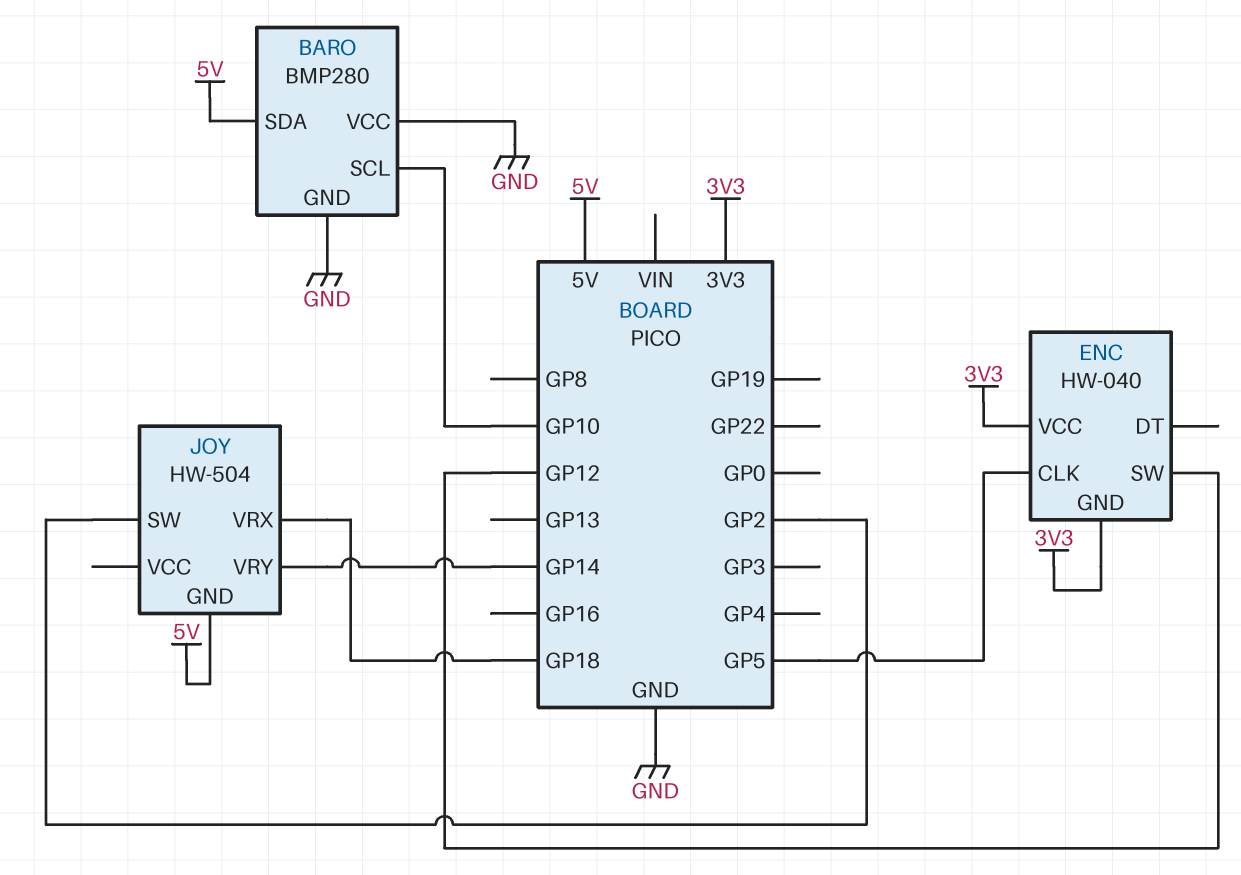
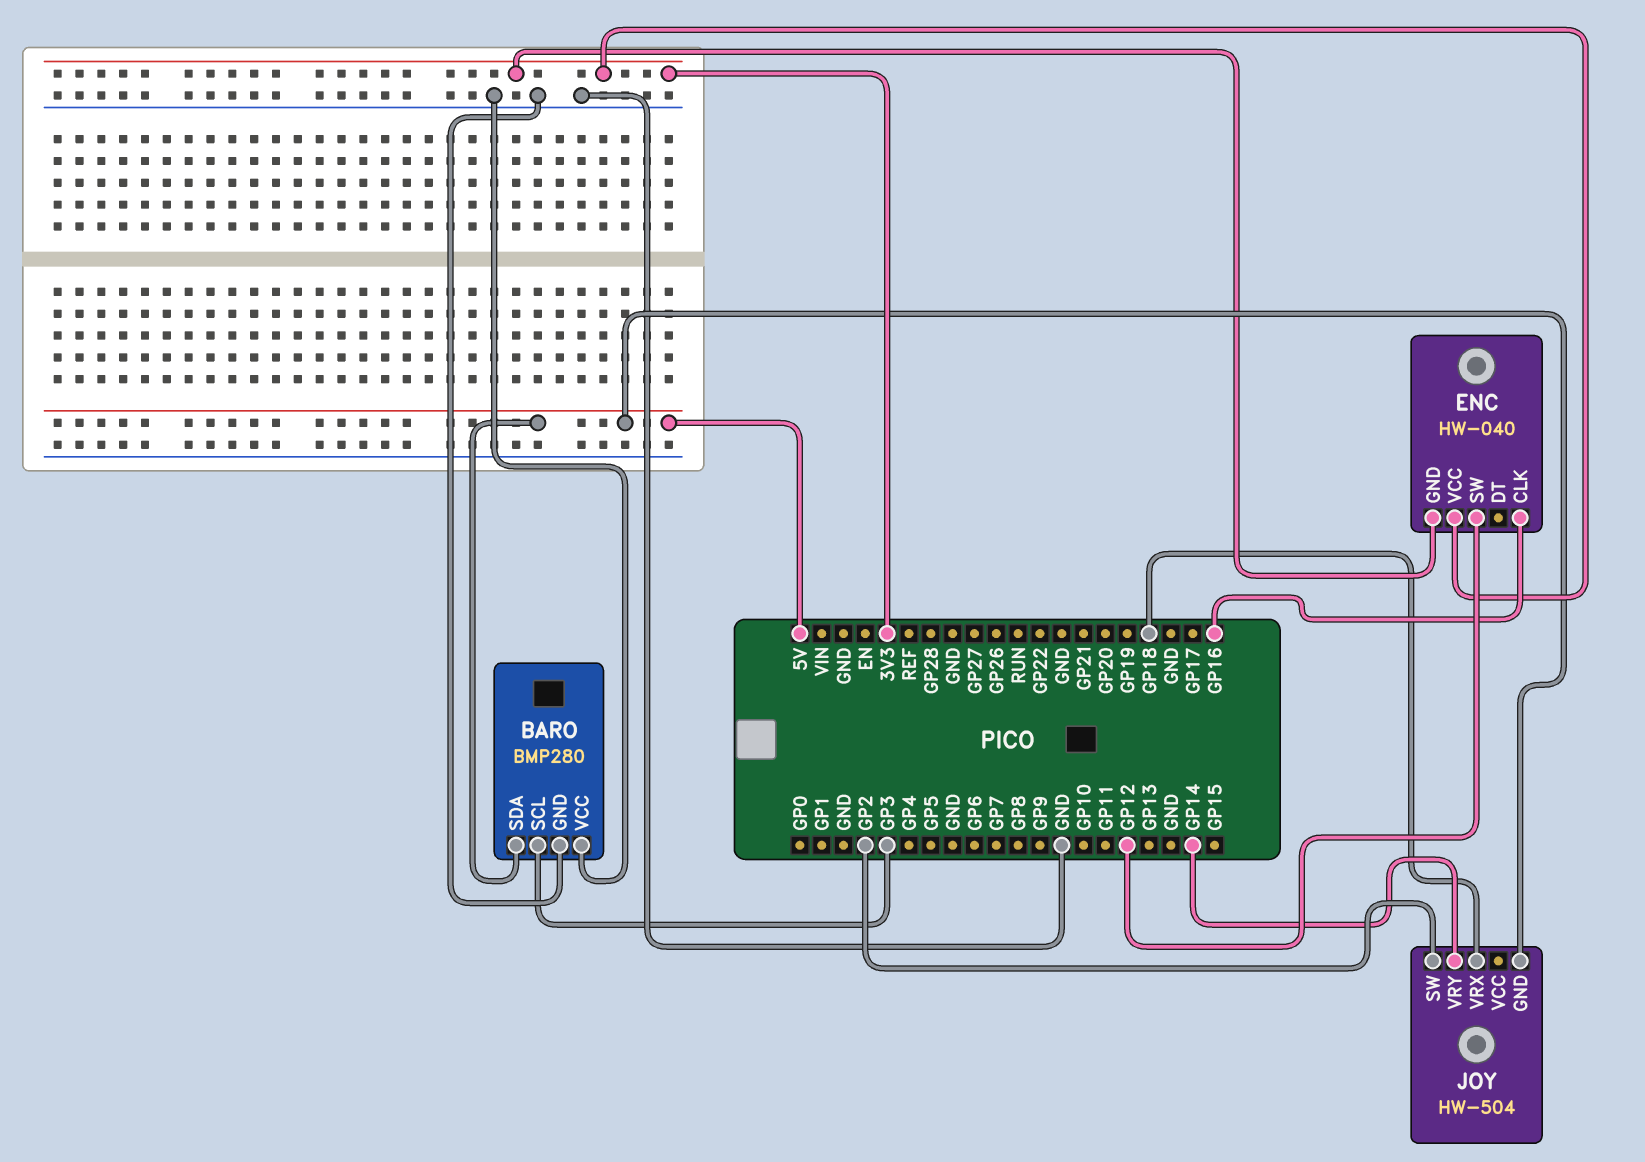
BARO pin SCL: GP10 -> GP3
ENC pin CLK: GP5 -> GP16

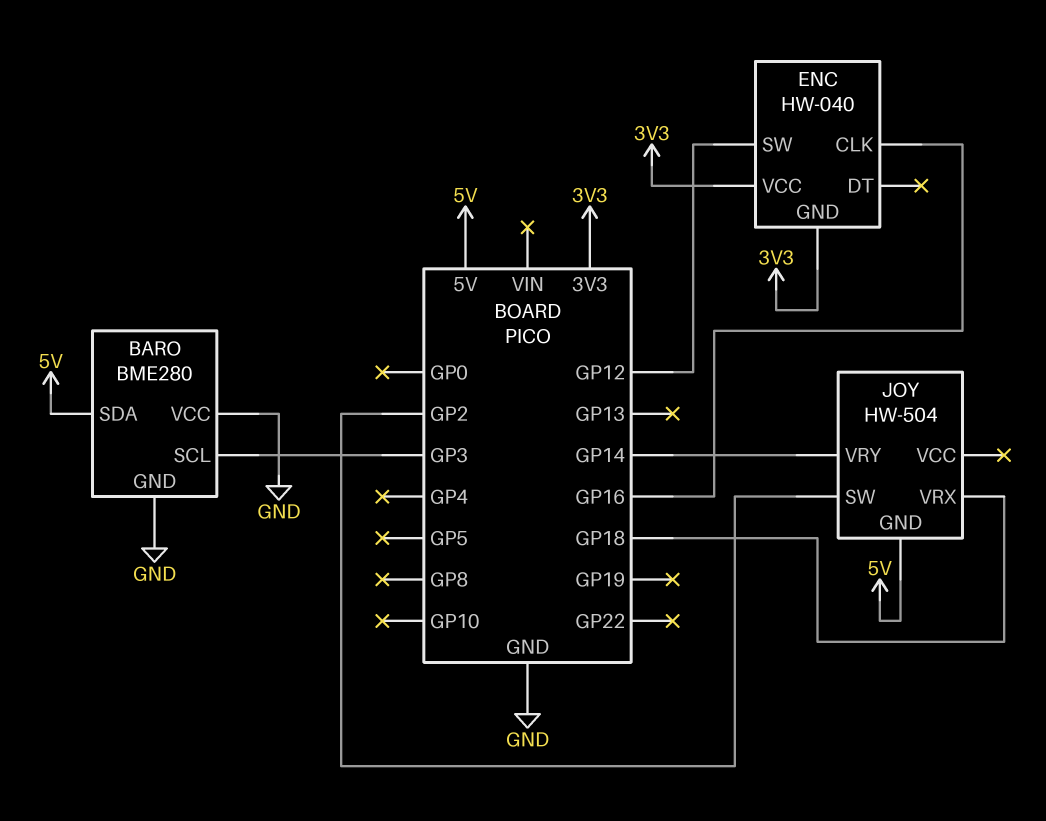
BARO: BMP280 -> BME280

